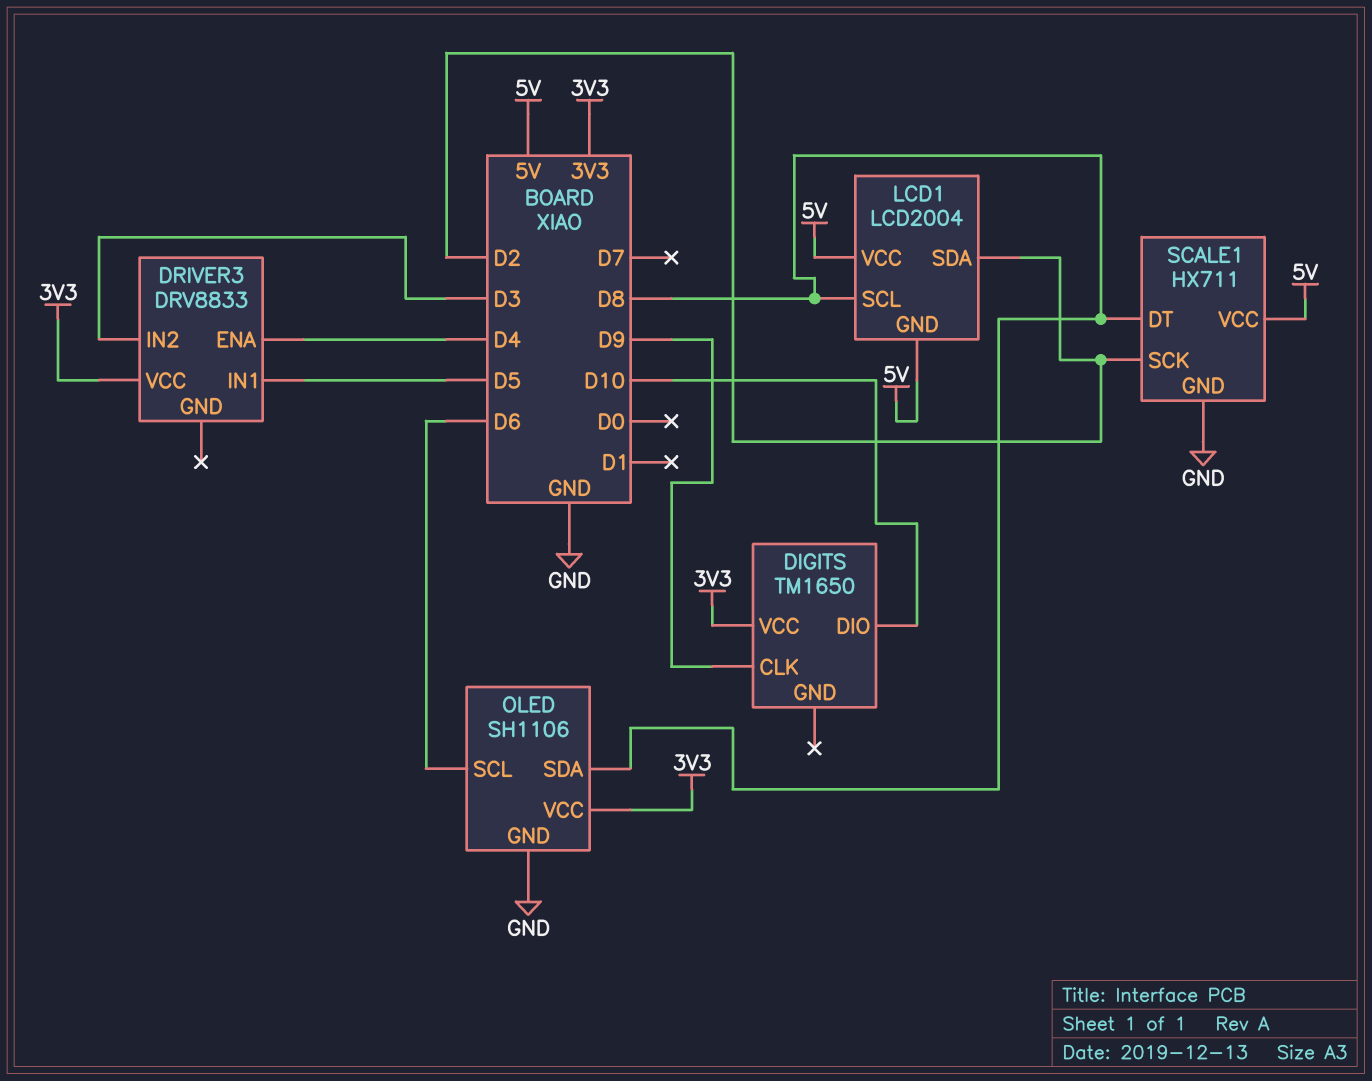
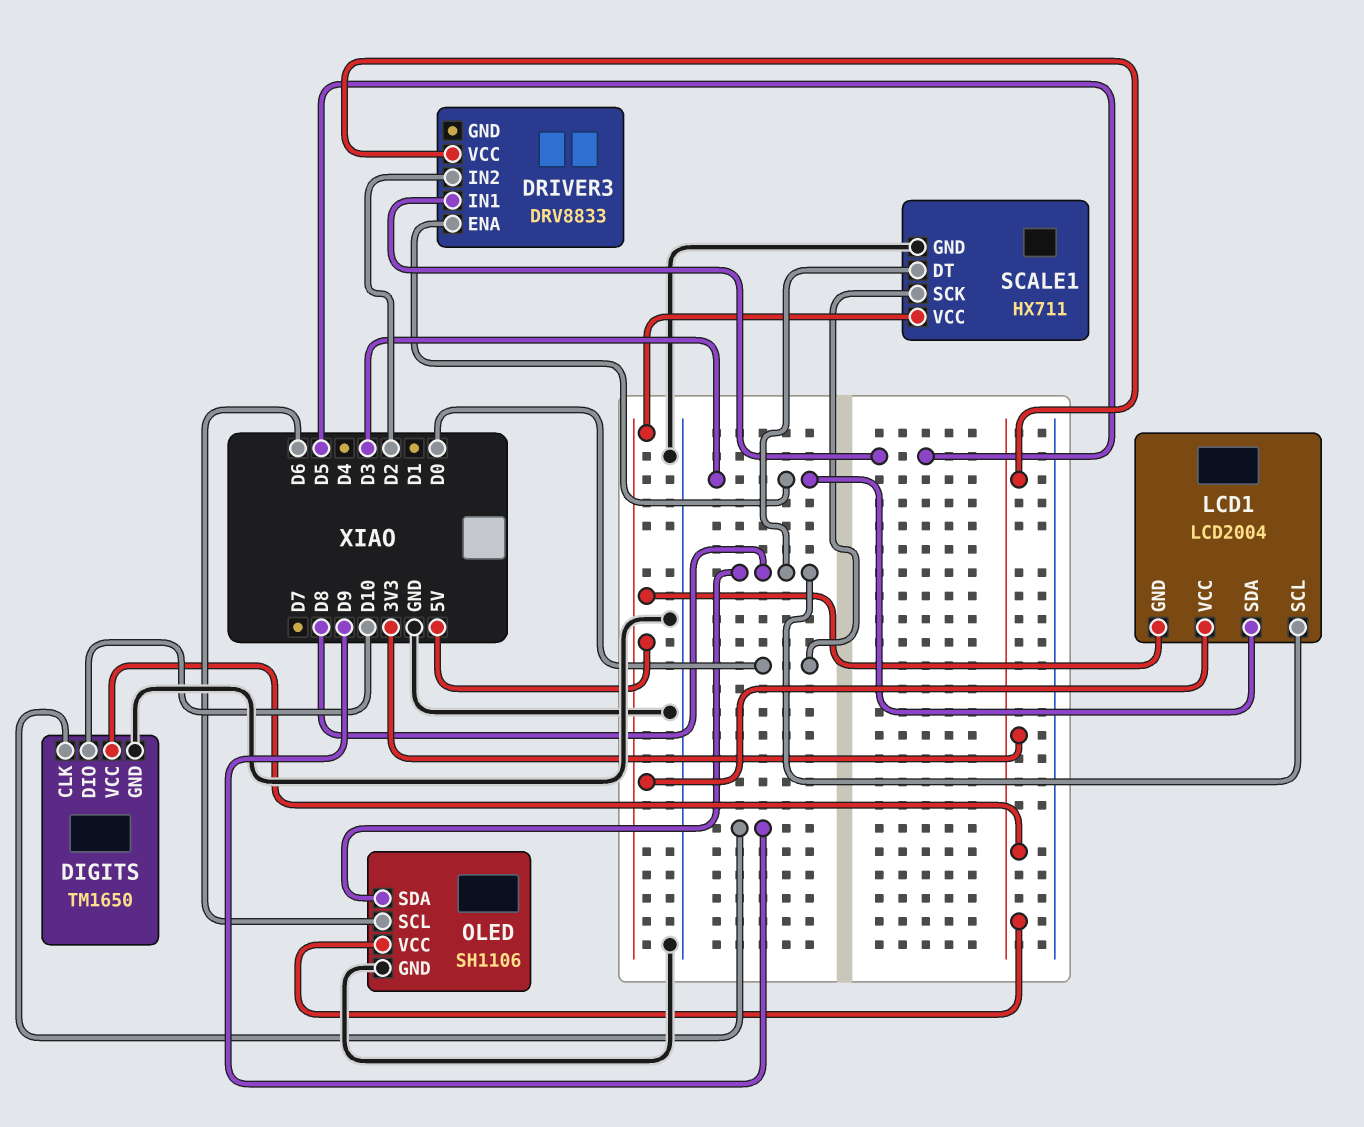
DIGITS pin GND: none -> GND
DRIVER3 pin ENA: D4 -> D3
DRIVER3 pin IN2: D3 -> D2
LCD1 pin SDA: D2 -> D3
SCALE1 pin SCK: D2 -> D0

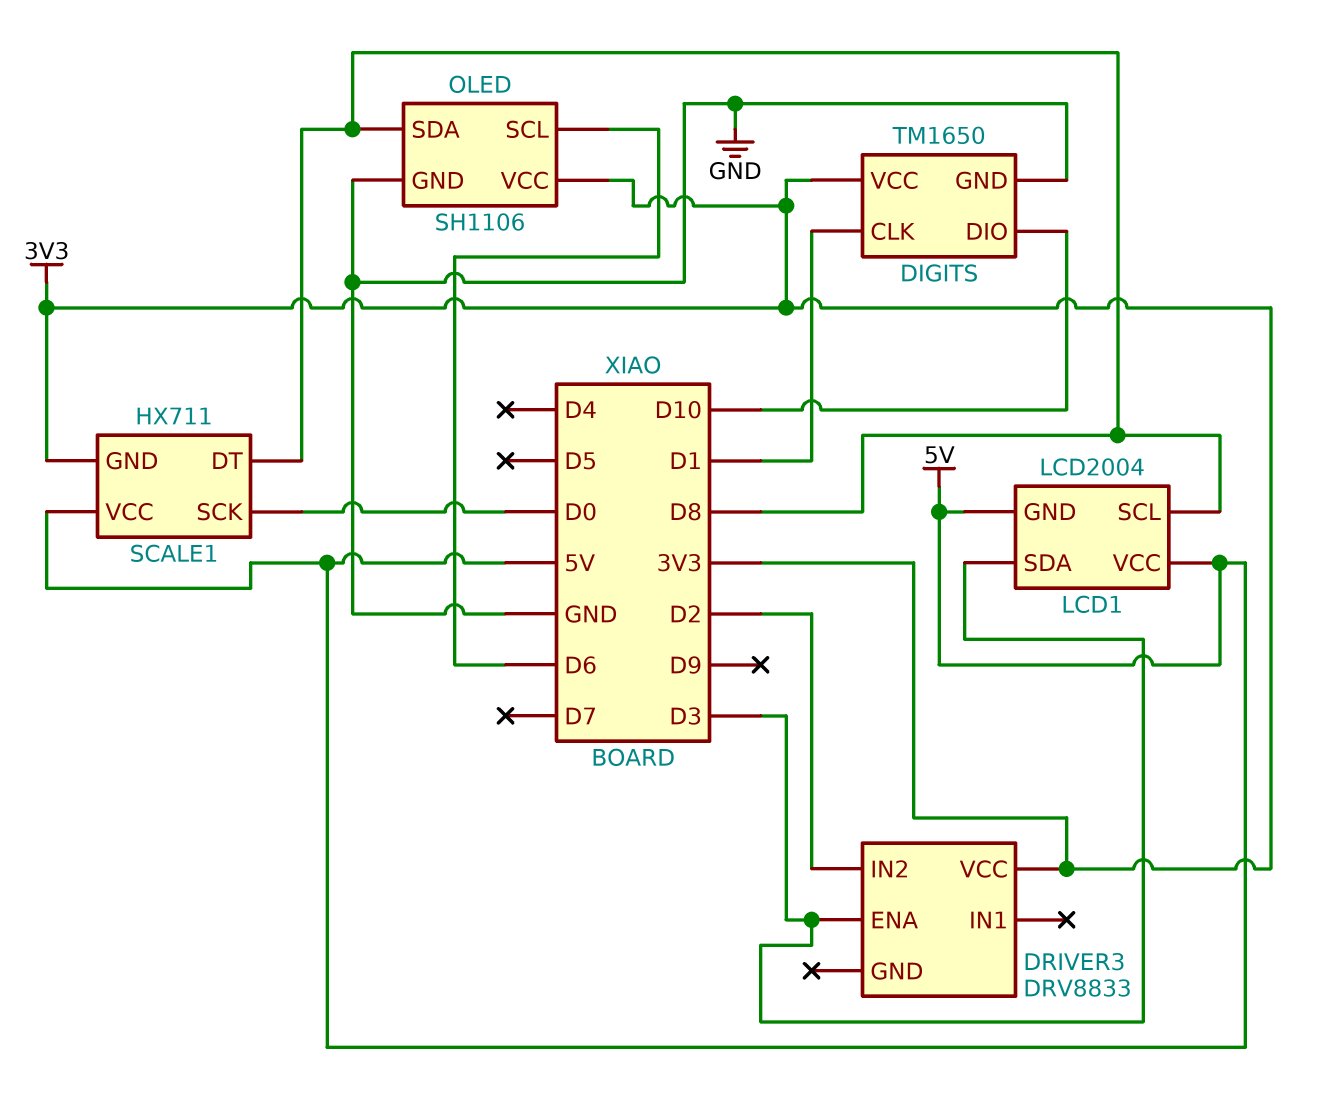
DIGITS pin CLK: D9 -> D1
DRIVER3 pin IN1: D5 -> none
SCALE1 pin GND: GND -> 3V3

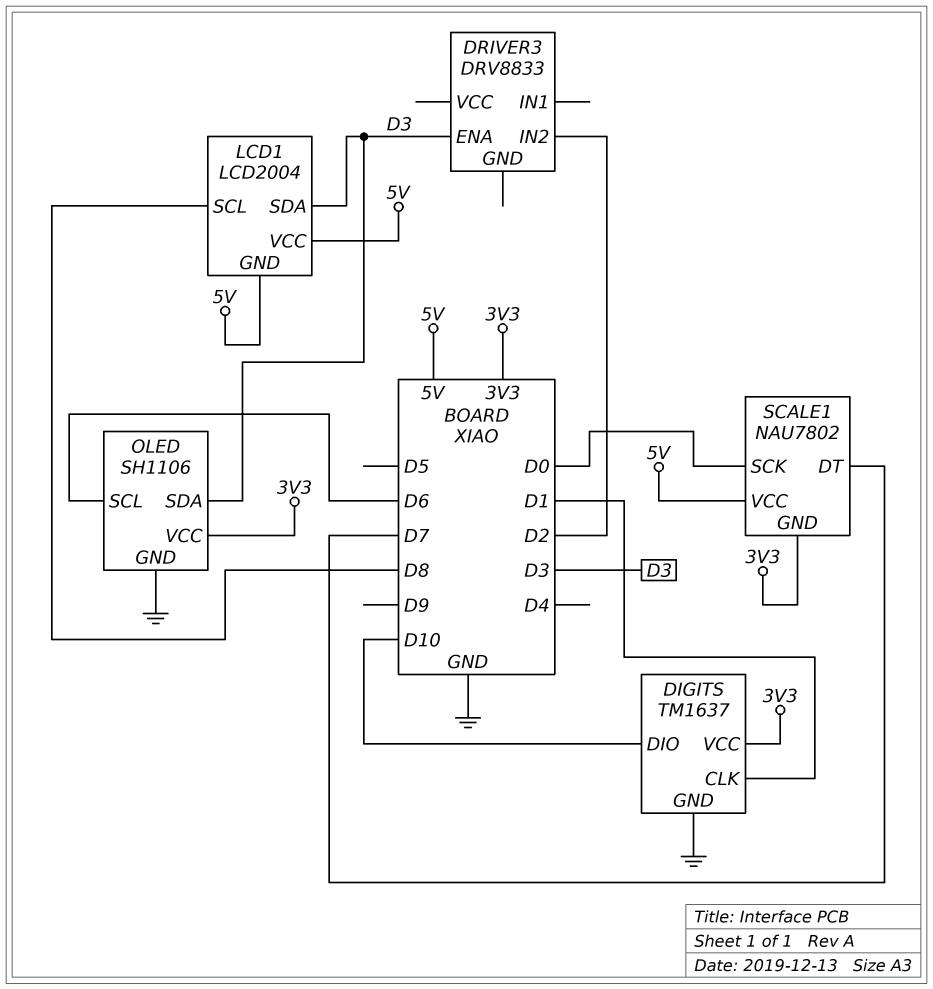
DIGITS: TM1650 -> TM1637
DRIVER3 pin VCC: 3V3 -> none
OLED pin SDA: D8 -> D3
SCALE1: HX711 -> NAU7802
SCALE1 pin DT: D8 -> D7

